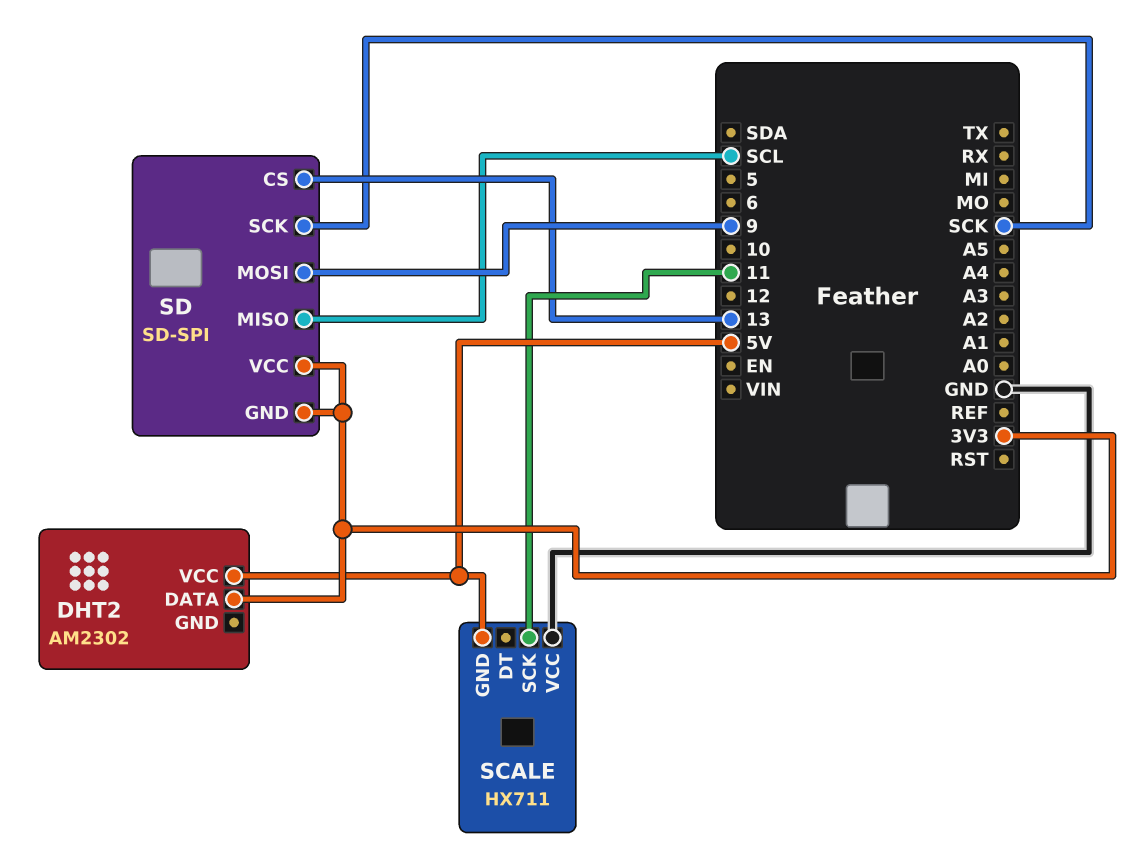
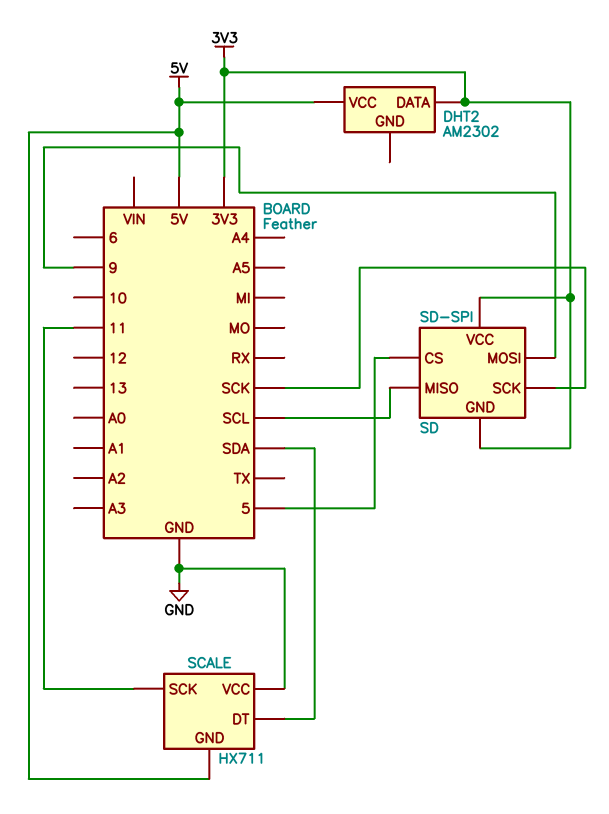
SCALE pin DT: none -> SDA
SD pin CS: 13 -> 5

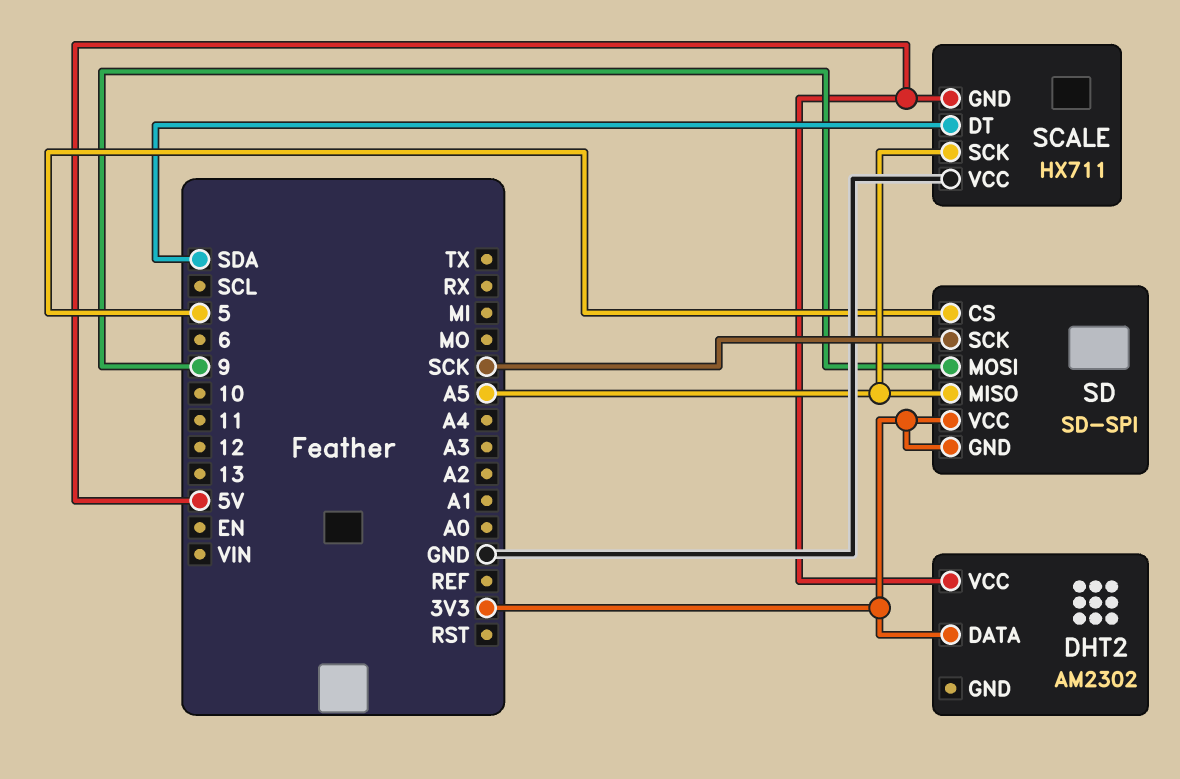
SCALE pin SCK: 11 -> A5
SD pin MISO: SCL -> A5

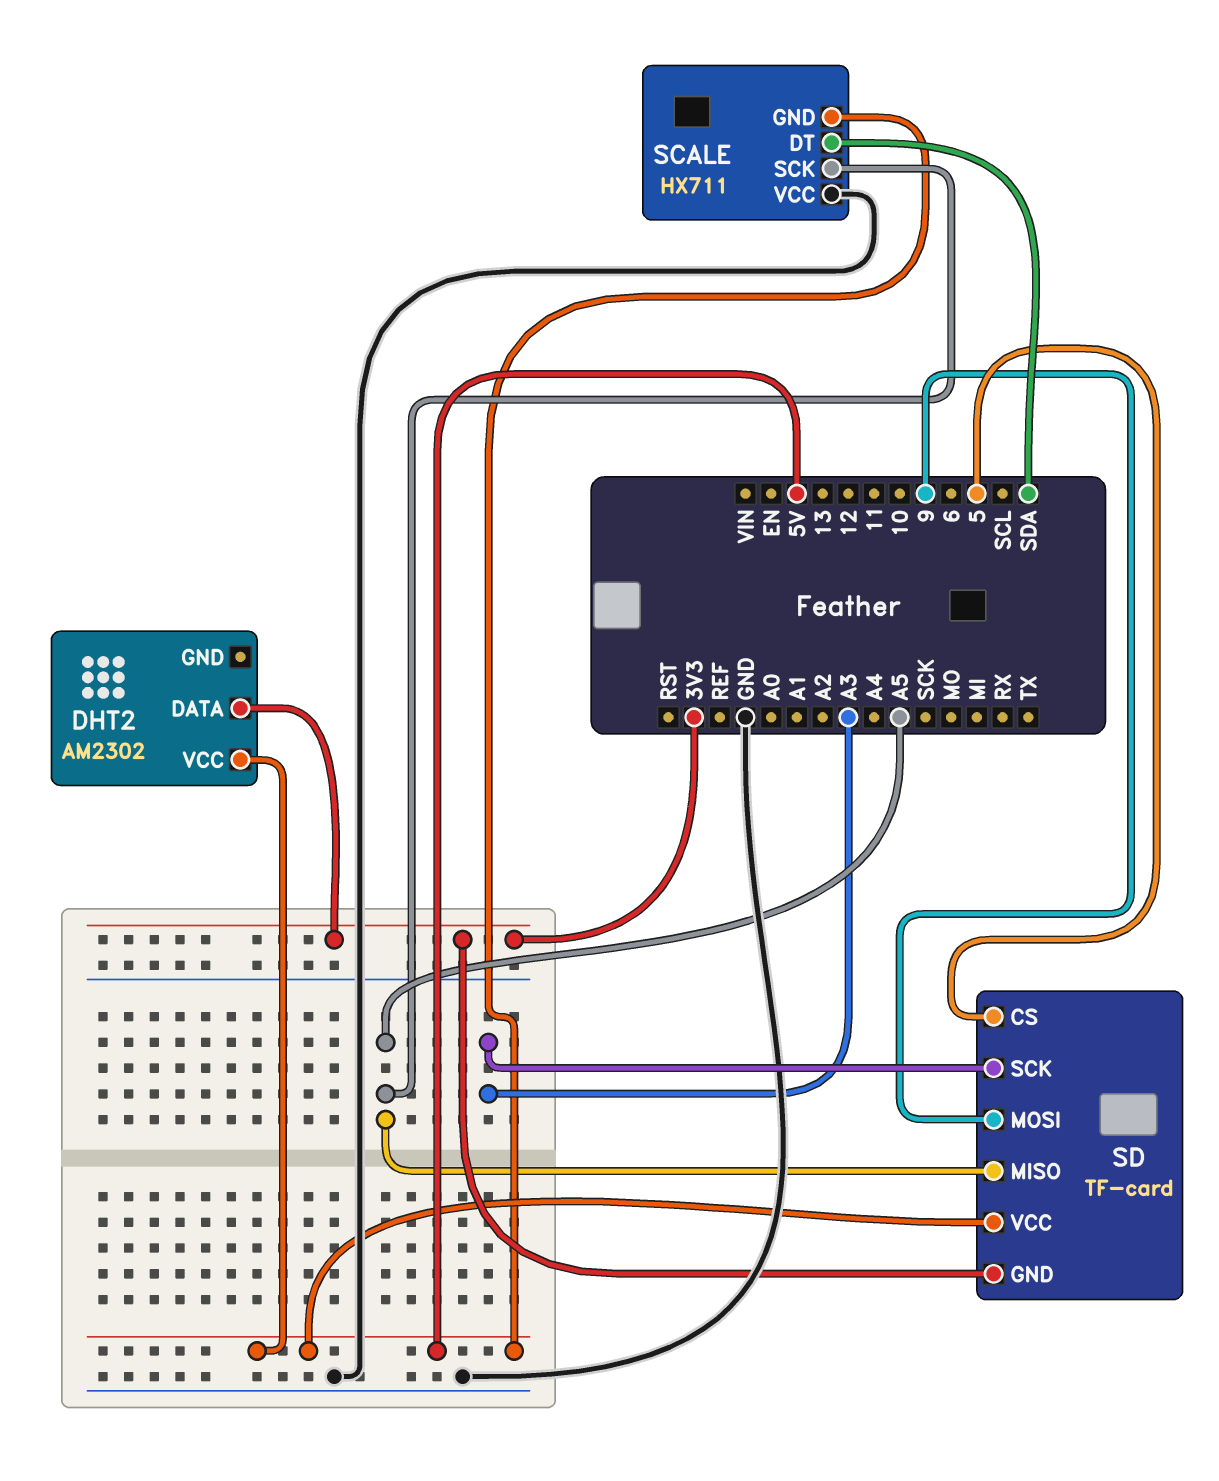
SD: SD-SPI -> TF-card
SD pin SCK: SCK -> A3
SD pin VCC: 3V3 -> 5V

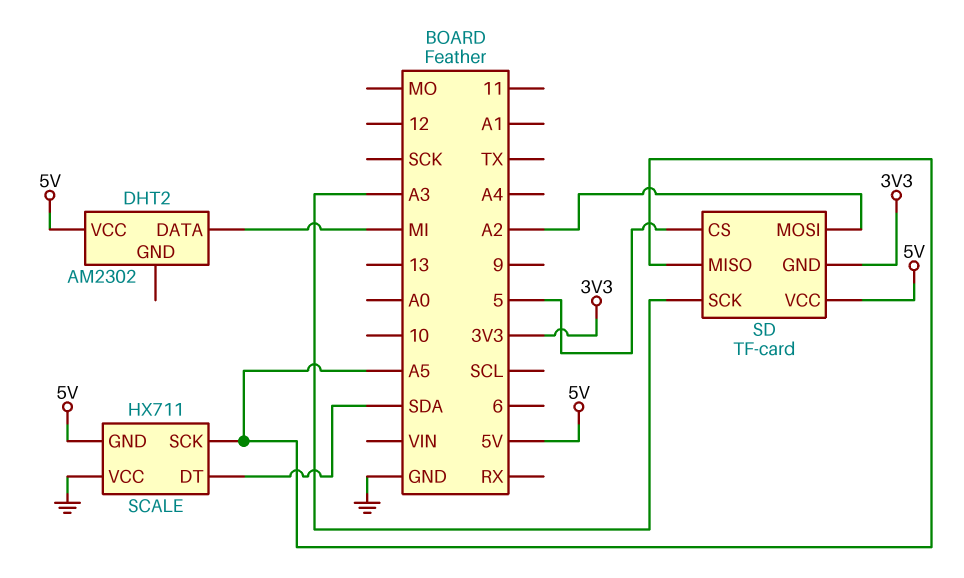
DHT2 pin DATA: 3V3 -> MI
SD pin MOSI: 9 -> A2

